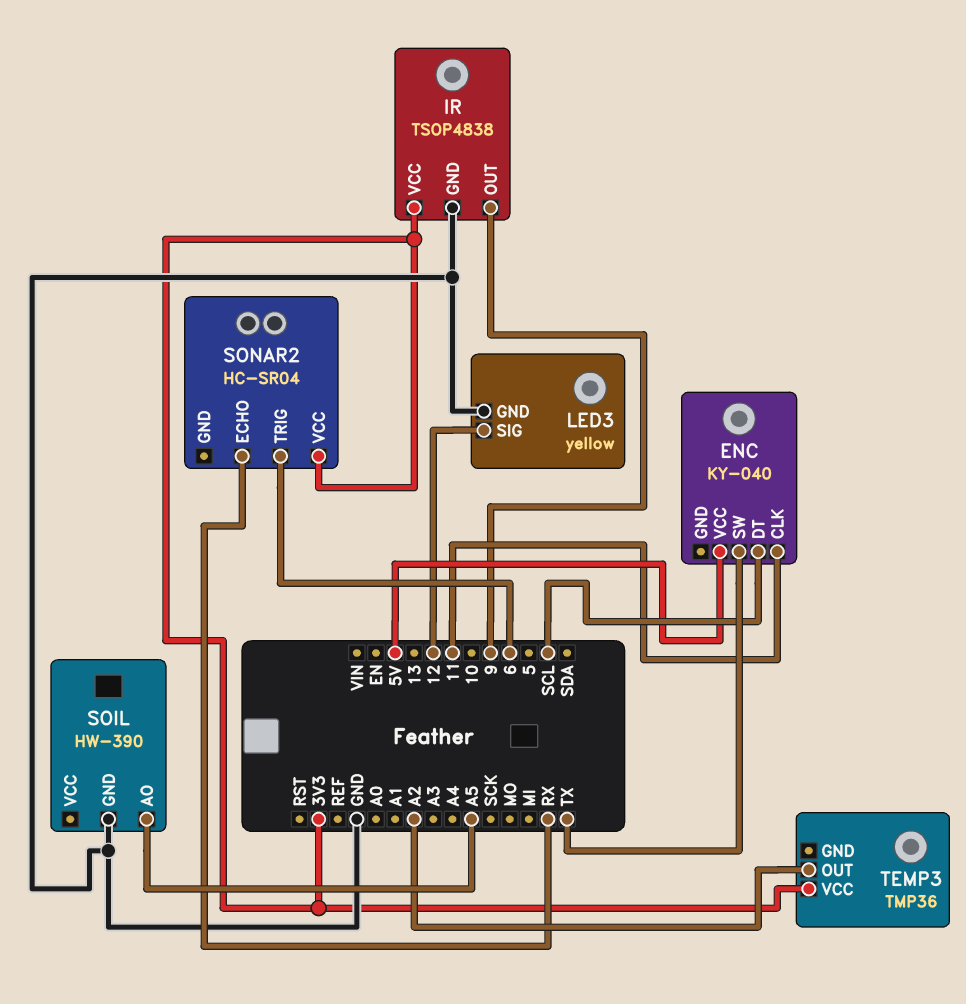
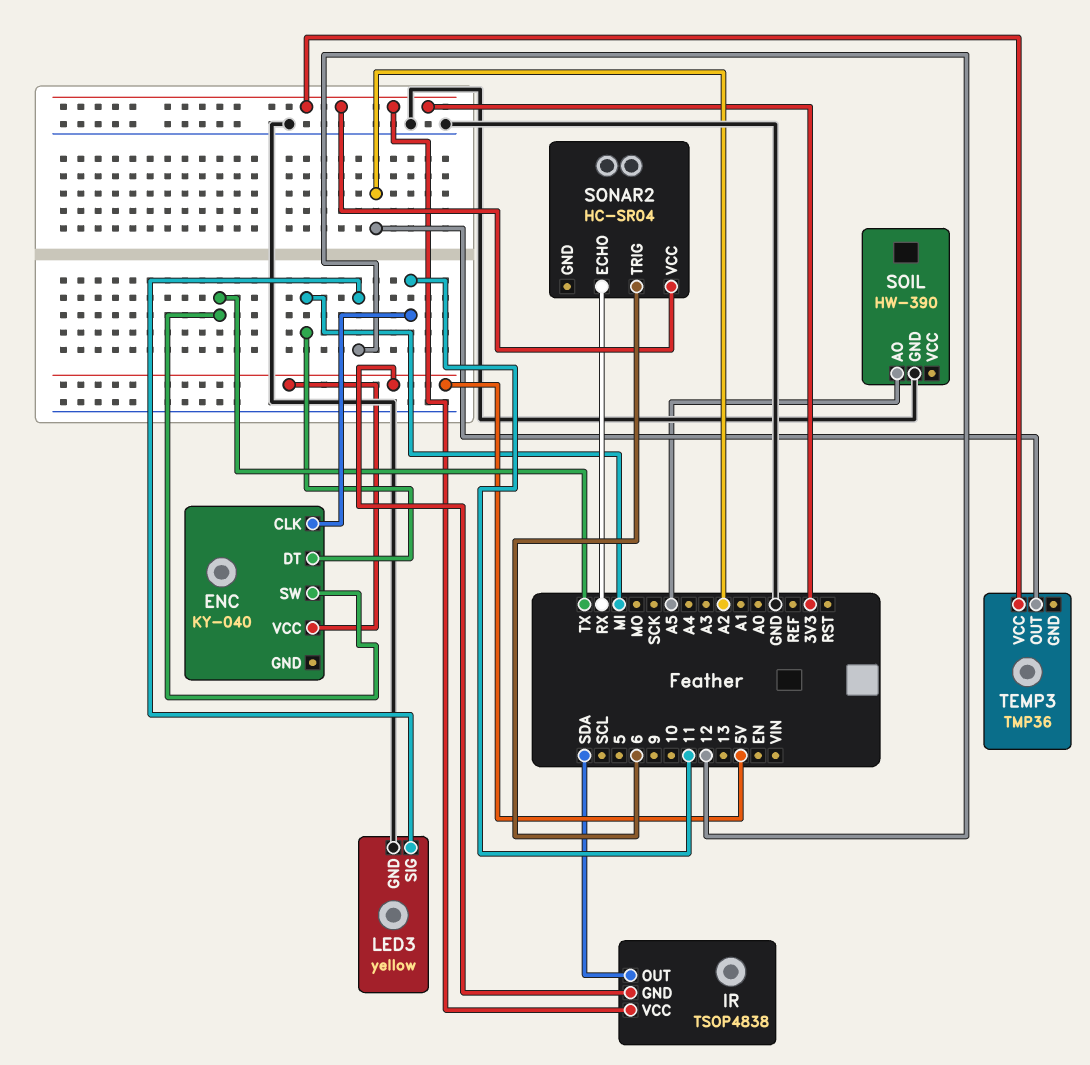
ENC pin DT: SCL -> MI
IR pin GND: GND -> 5V
IR pin OUT: 9 -> SDA

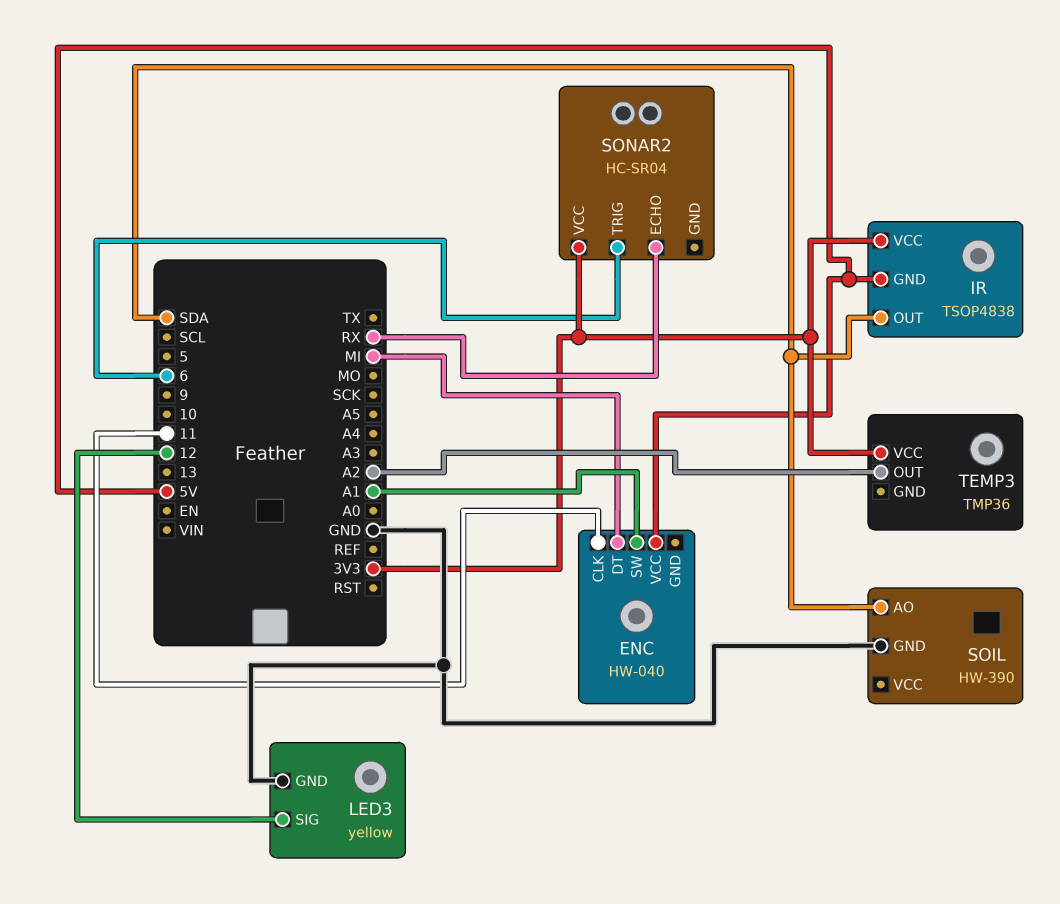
ENC: KY-040 -> HW-040
ENC pin SW: TX -> A1
SOIL pin AO: A5 -> SDA

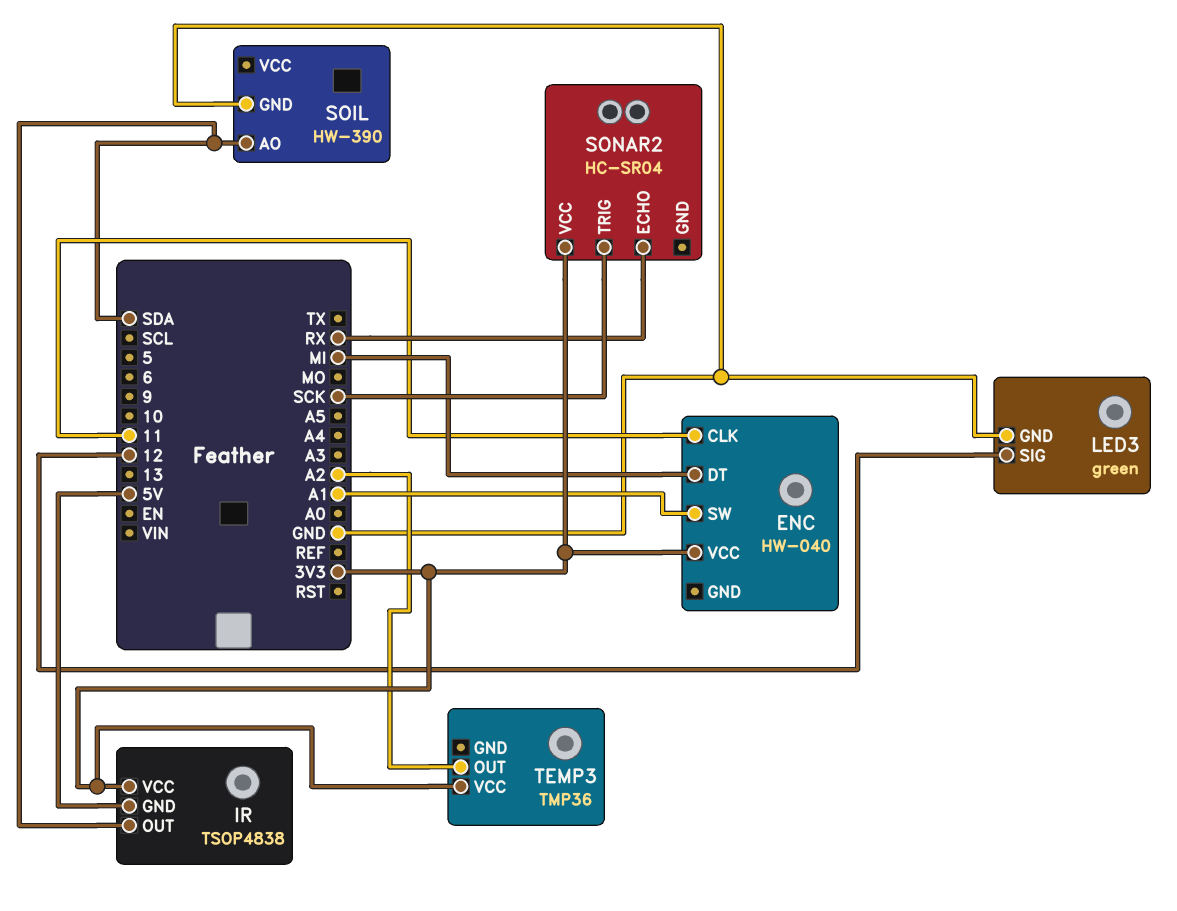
ENC pin VCC: 5V -> 3V3
LED3: yellow -> green
SONAR2 pin TRIG: 6 -> SCK

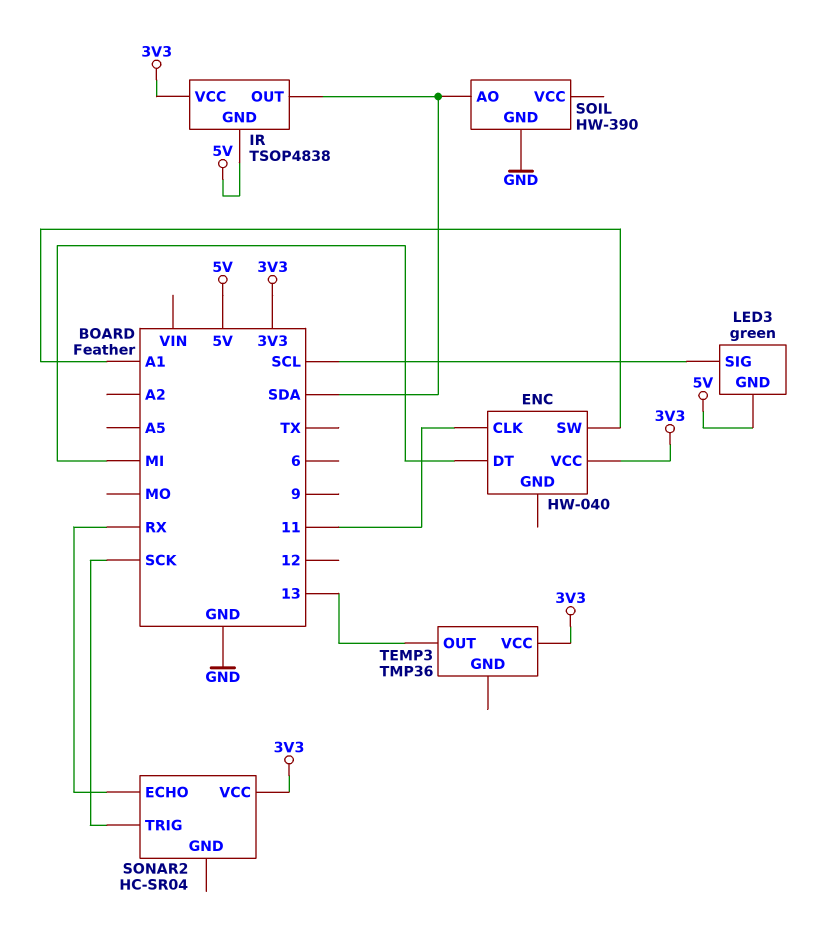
LED3 pin GND: GND -> 5V
LED3 pin SIG: 12 -> SCL
TEMP3 pin OUT: A2 -> 13

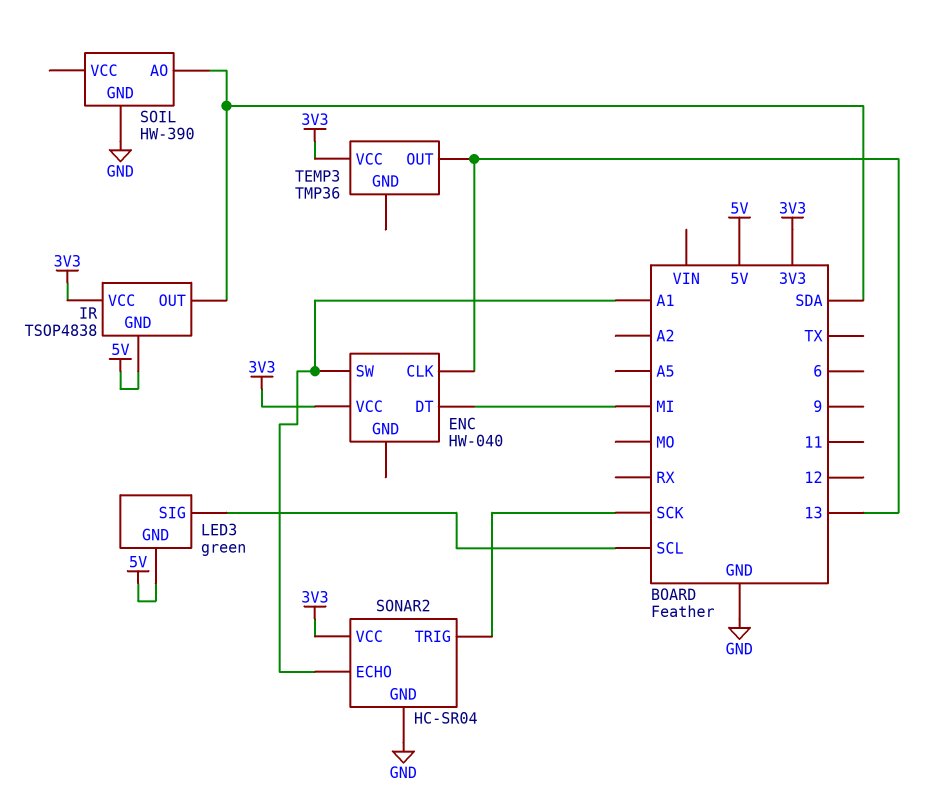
ENC pin CLK: 11 -> 13
SONAR2 pin ECHO: RX -> A1
SONAR2 pin GND: none -> GND

